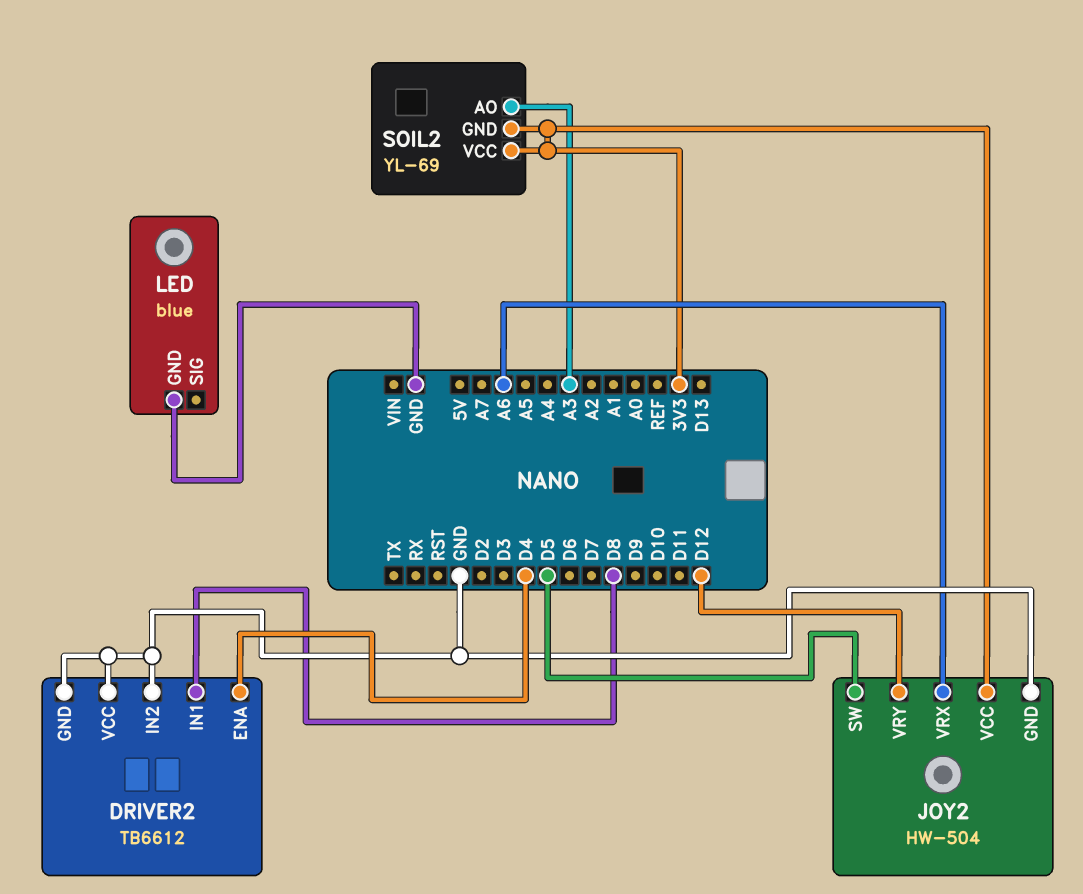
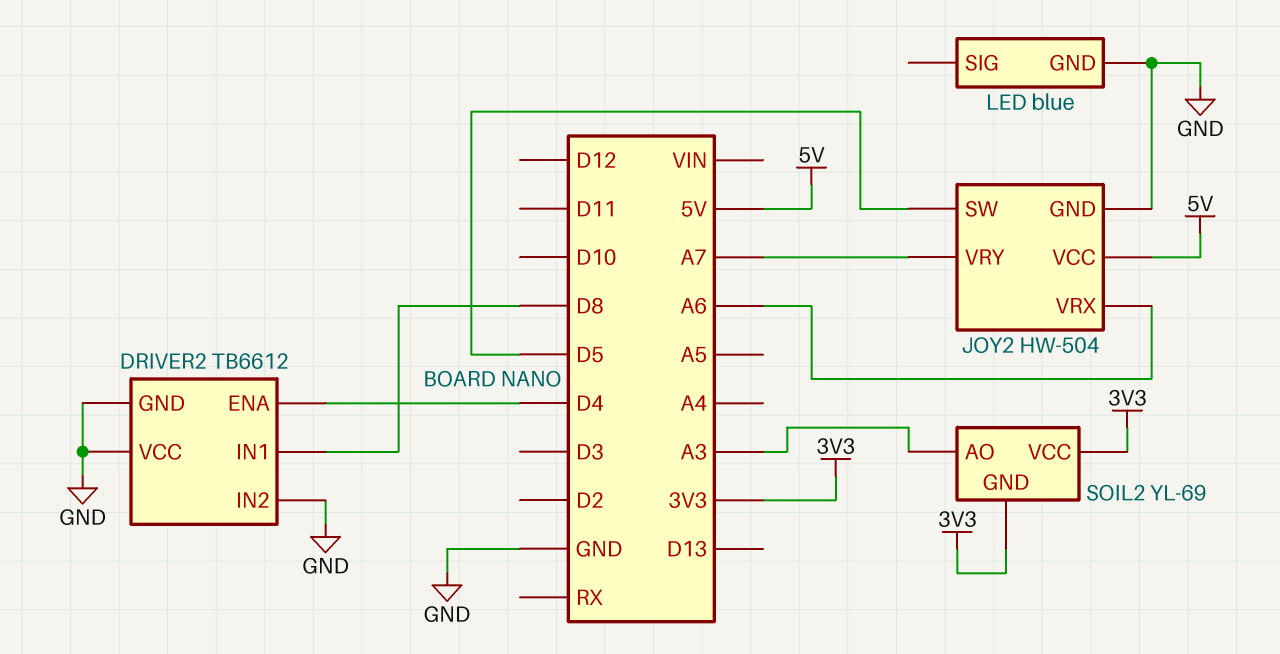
JOY2 pin VCC: 3V3 -> 5V
JOY2 pin VRY: D12 -> A7

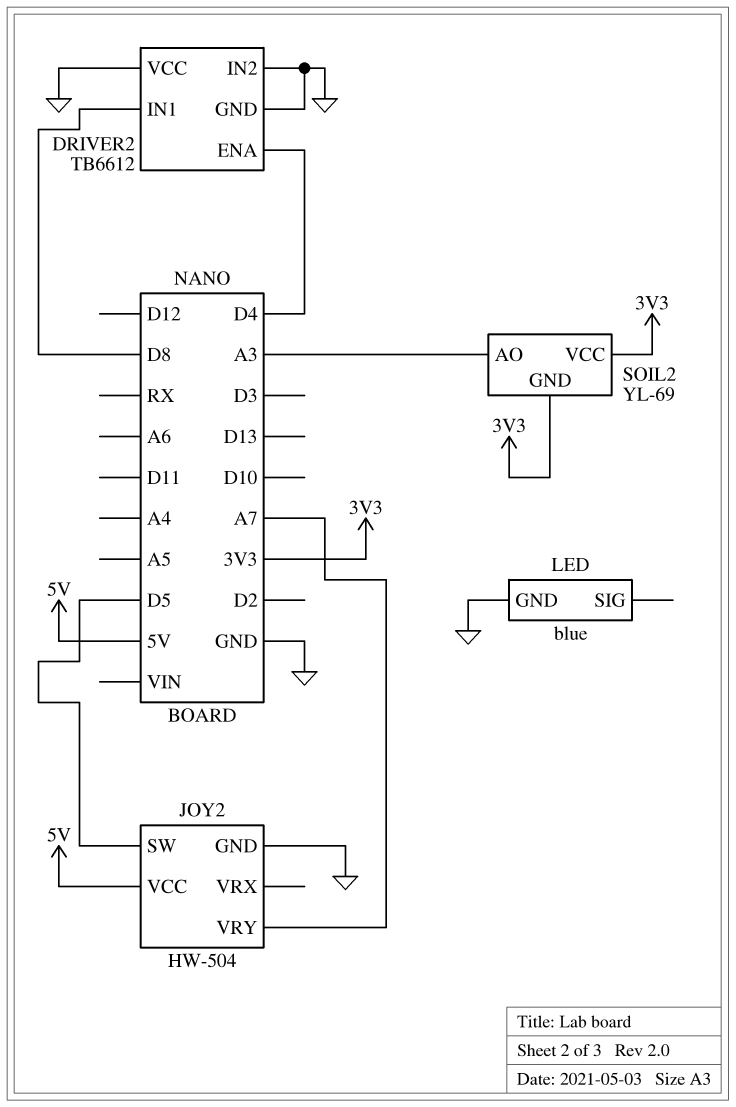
JOY2 pin VRX: A6 -> none

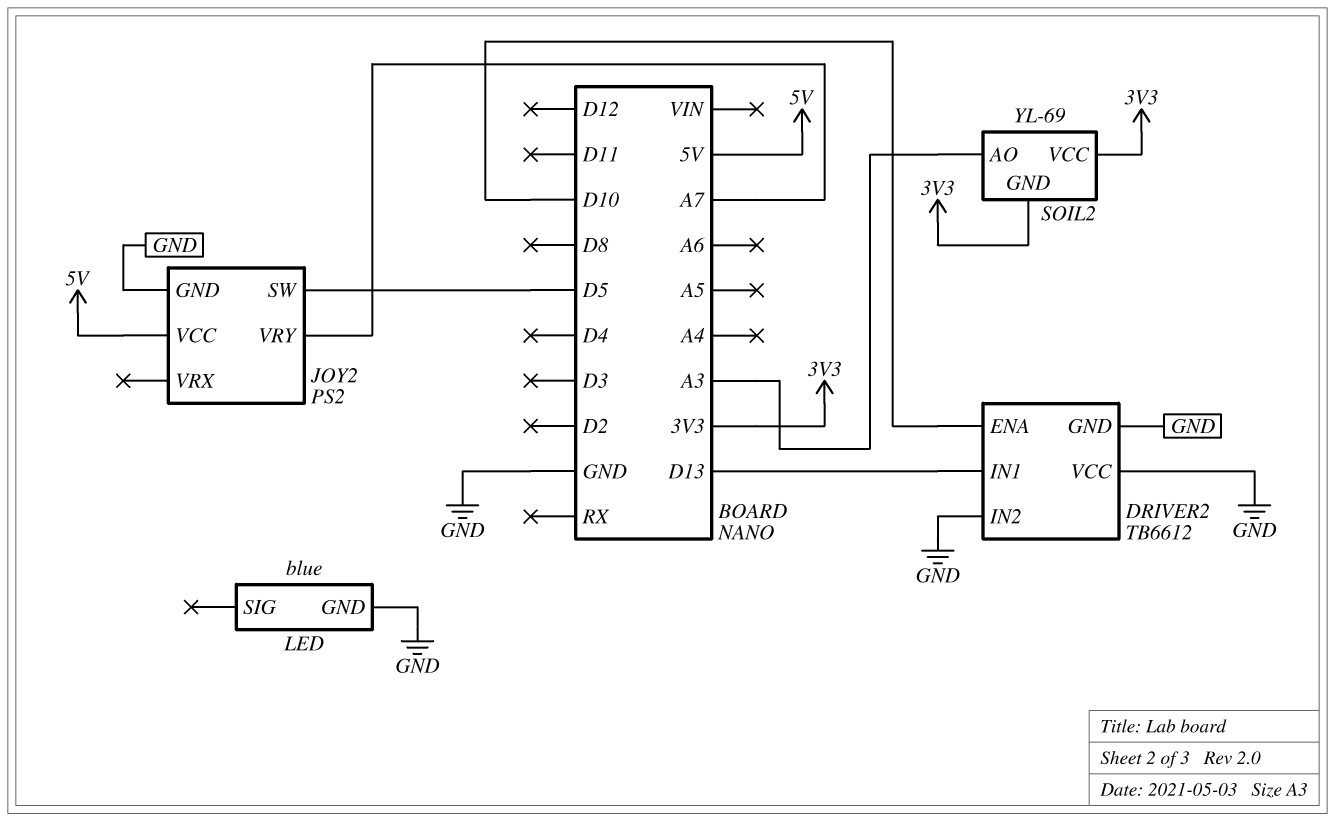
DRIVER2 pin ENA: D4 -> D10
DRIVER2 pin IN1: D8 -> D13
JOY2: HW-504 -> PS2

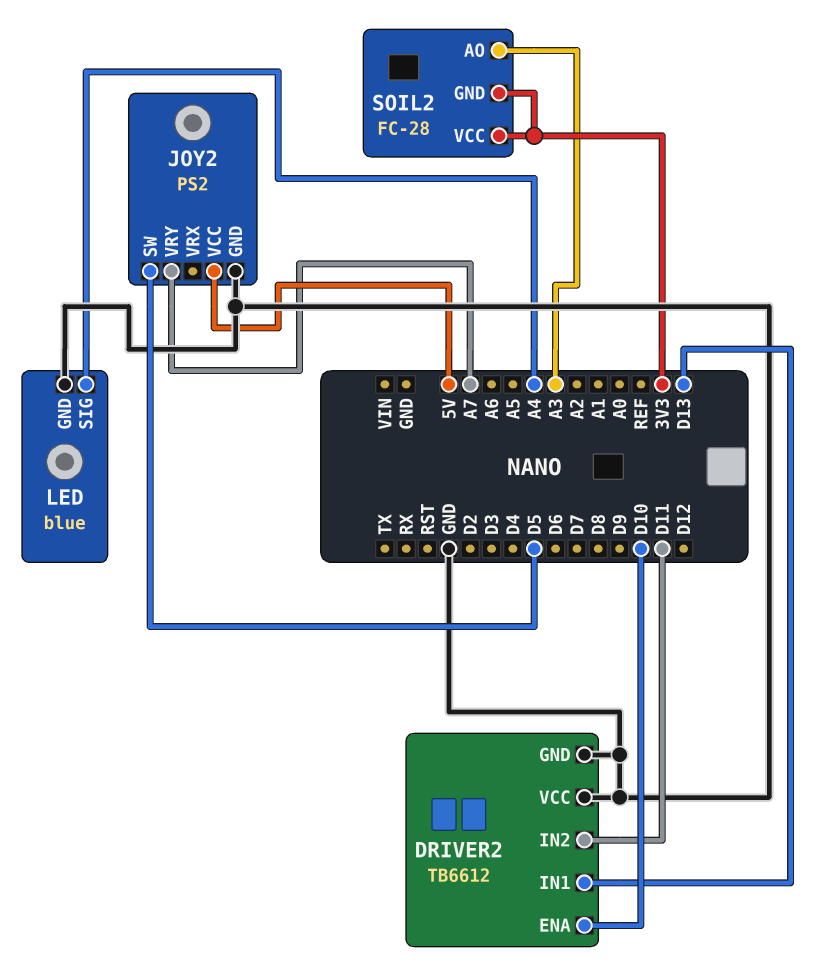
DRIVER2 pin IN2: GND -> D11
LED pin SIG: none -> A4
SOIL2: YL-69 -> FC-28

